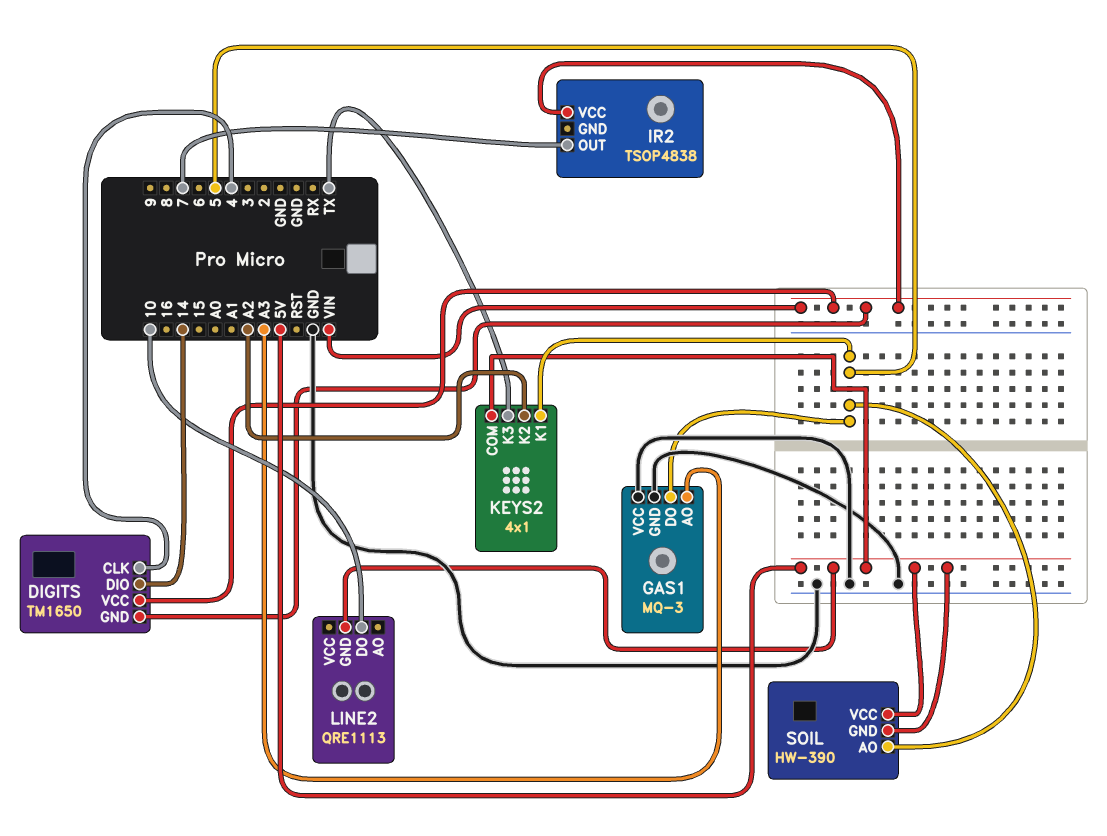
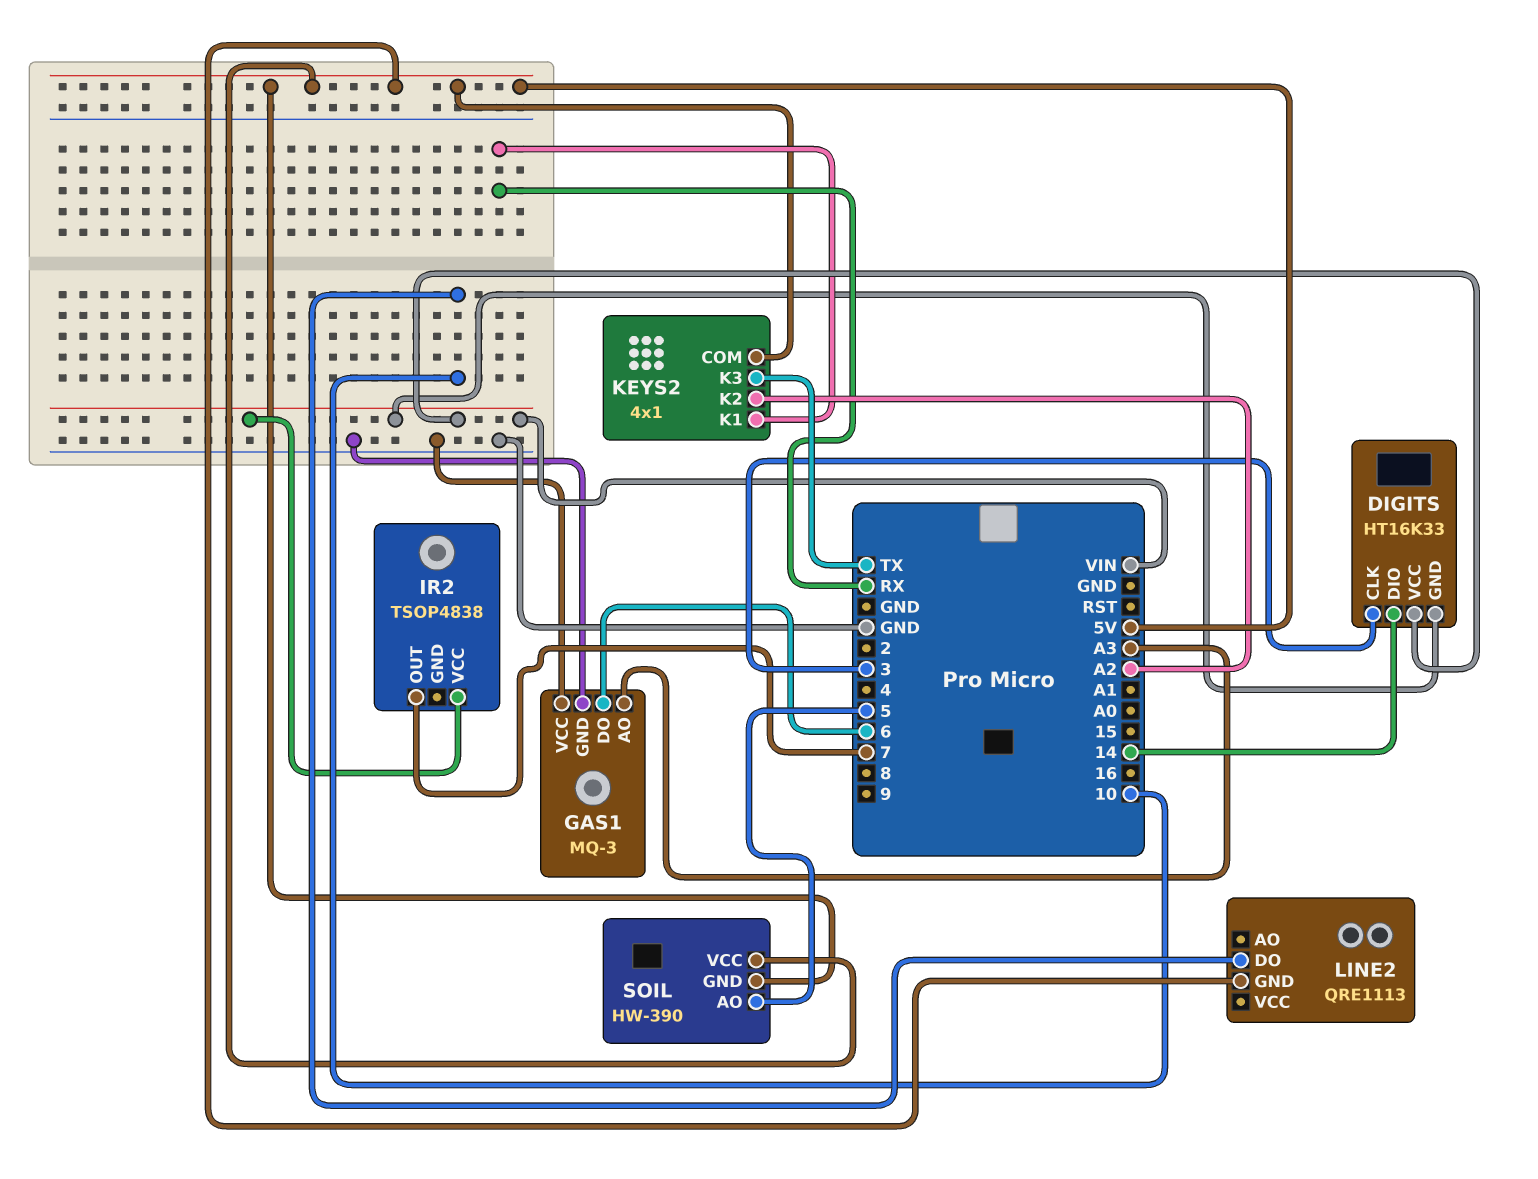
DIGITS: TM1650 -> HT16K33
DIGITS pin CLK: 4 -> 3
GAS1 pin DO: 5 -> 6
KEYS2 pin K1: 5 -> RX

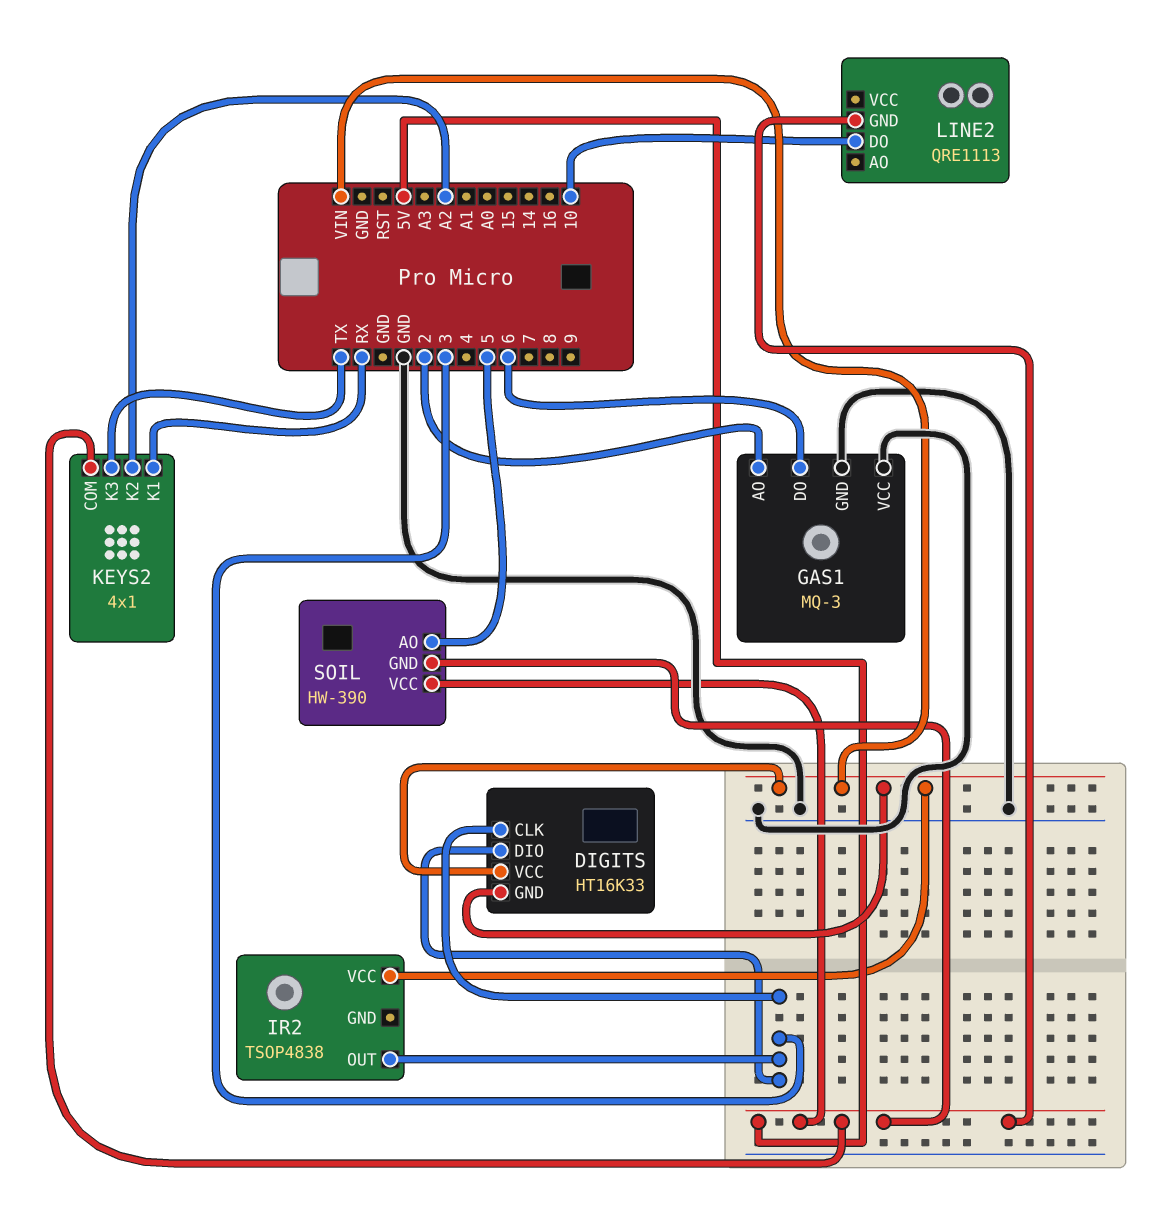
DIGITS pin DIO: 14 -> 3
GAS1 pin AO: A3 -> 2
IR2 pin OUT: 7 -> 3

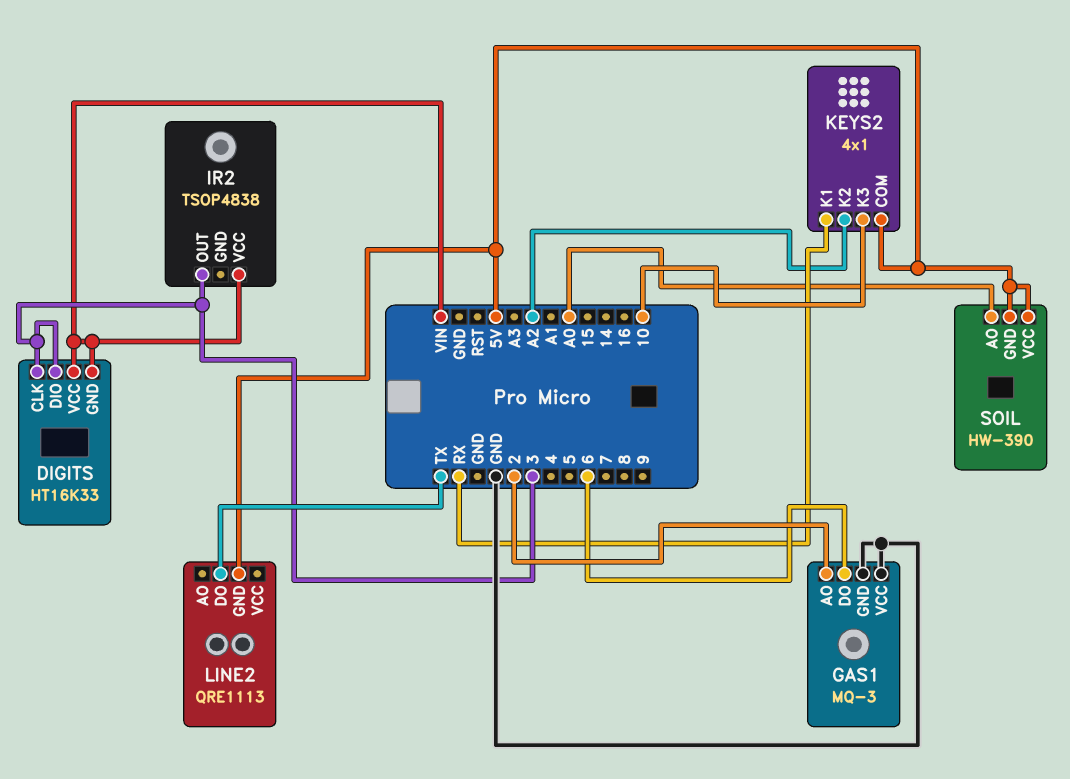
KEYS2 pin K3: TX -> 10
LINE2 pin DO: 10 -> TX
SOIL pin AO: 5 -> A0

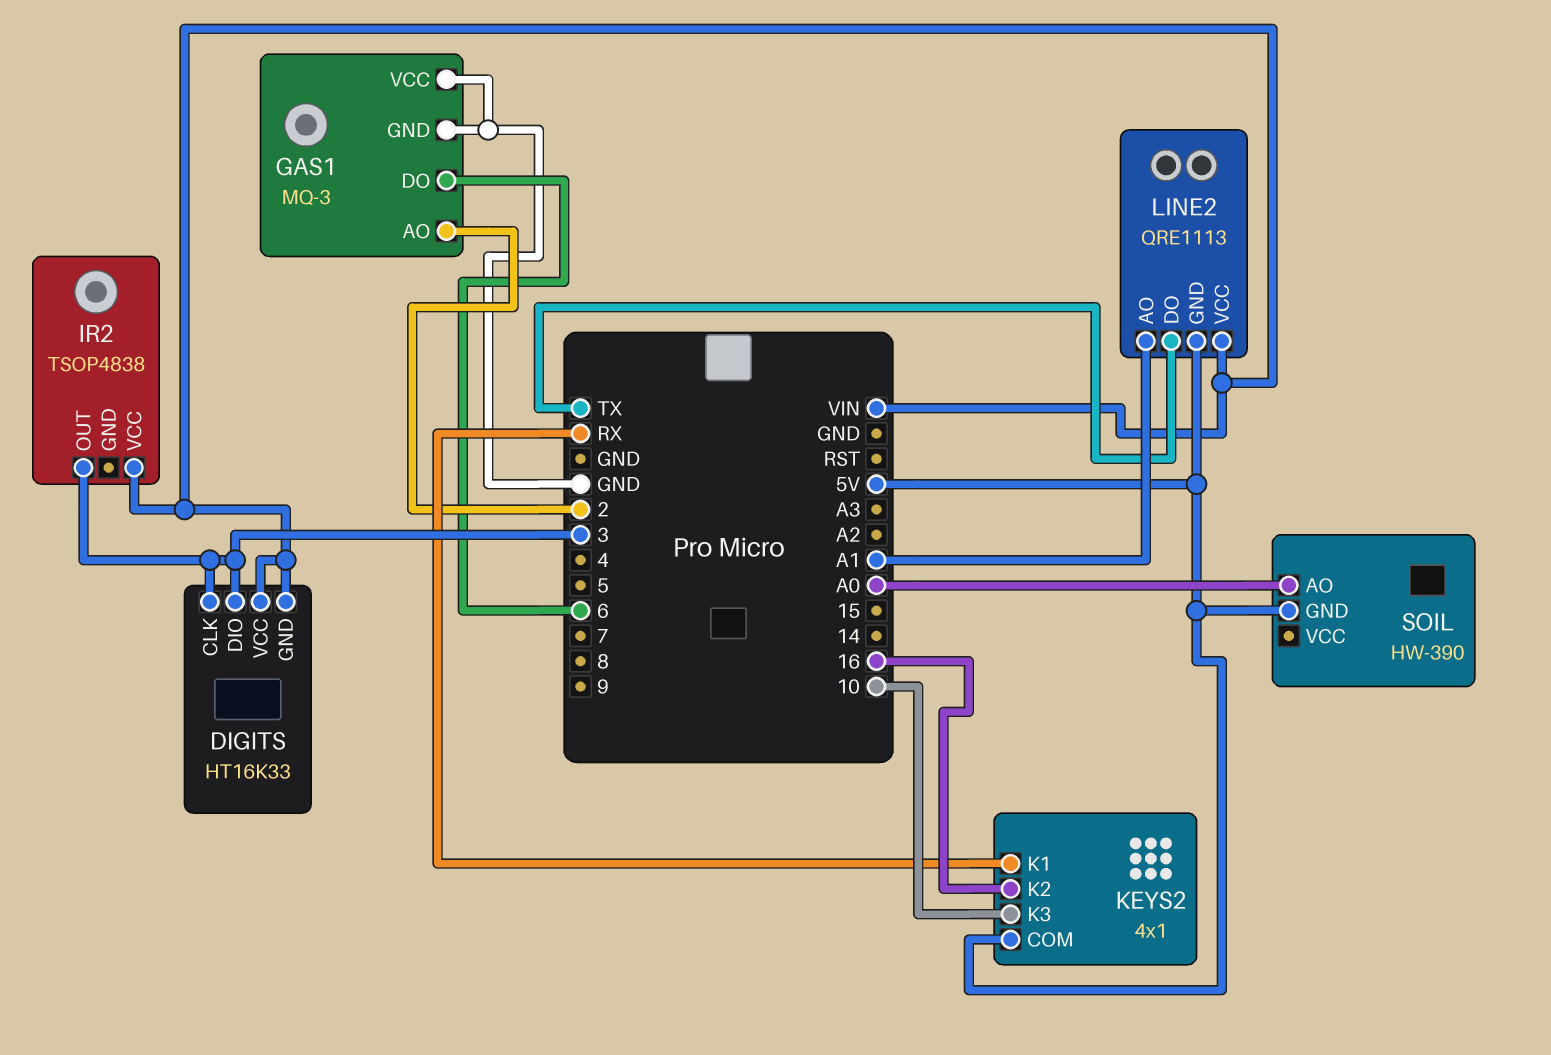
KEYS2 pin K2: A2 -> 16
LINE2 pin AO: none -> A1
LINE2 pin VCC: none -> VIN
SOIL pin VCC: 5V -> none

